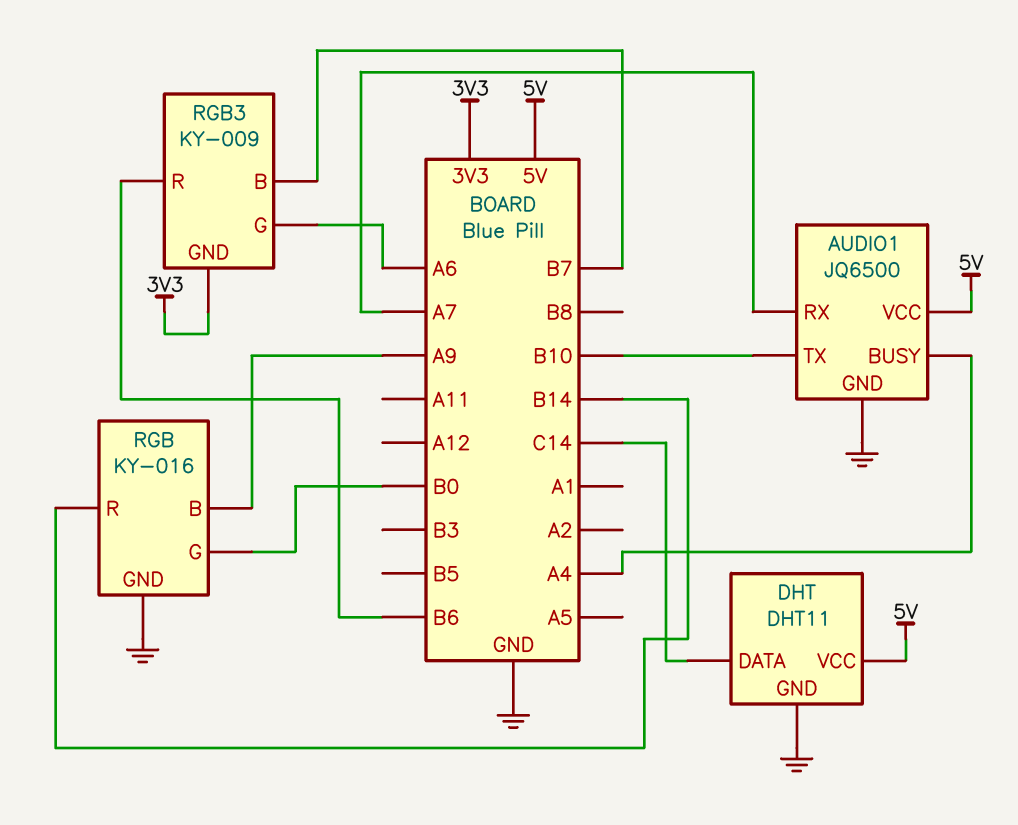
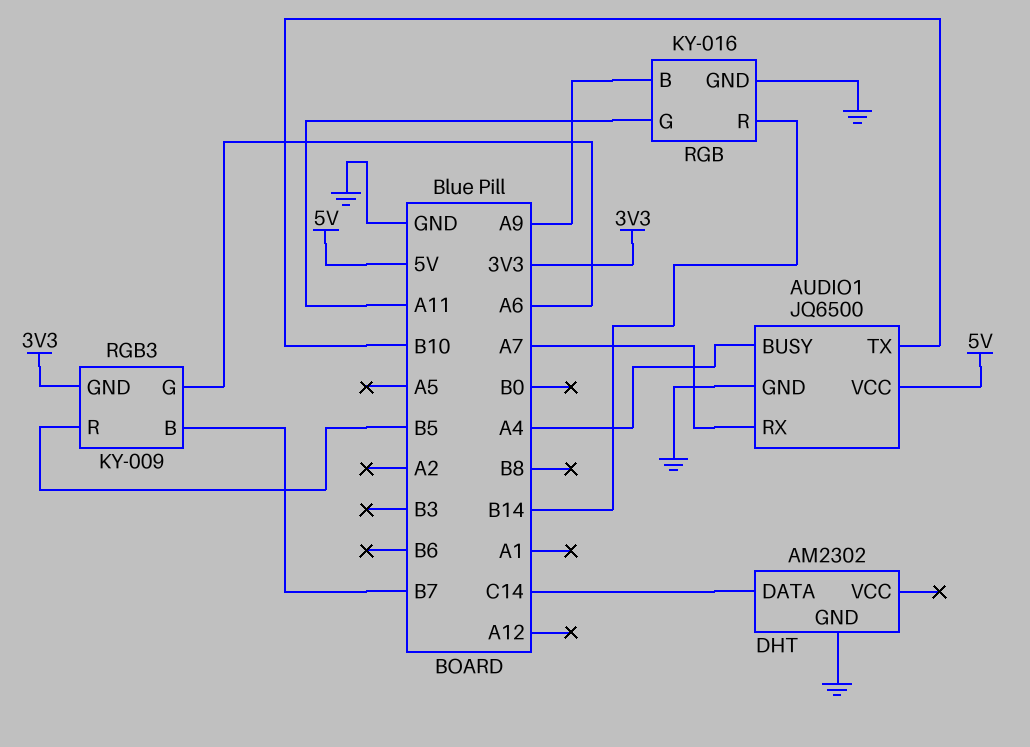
DHT: DHT11 -> AM2302
DHT pin VCC: 5V -> none
RGB pin G: B0 -> A11
RGB3 pin R: B6 -> B5

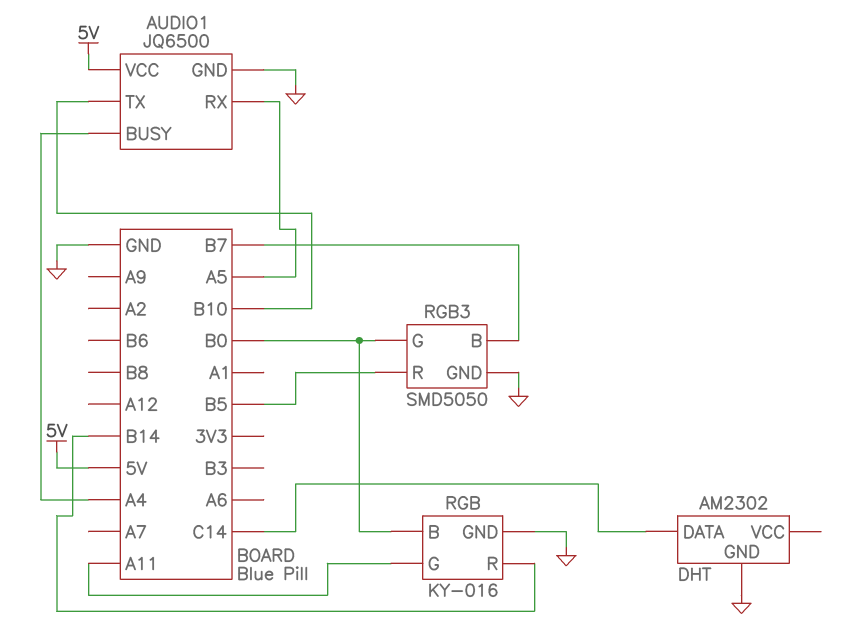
AUDIO1 pin RX: A7 -> A5
RGB pin B: A9 -> B0
RGB3: KY-009 -> SMD5050
RGB3 pin G: A6 -> B0
RGB3 pin GND: 3V3 -> GND

